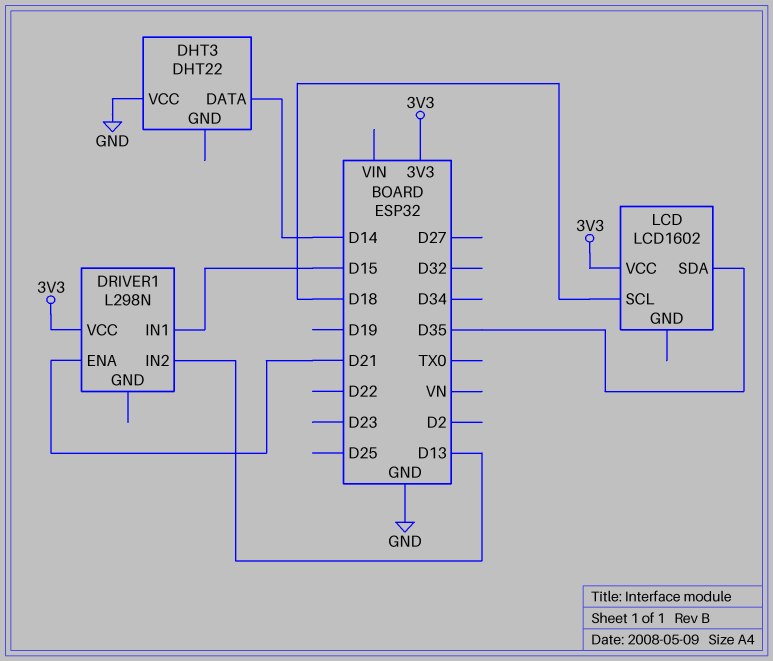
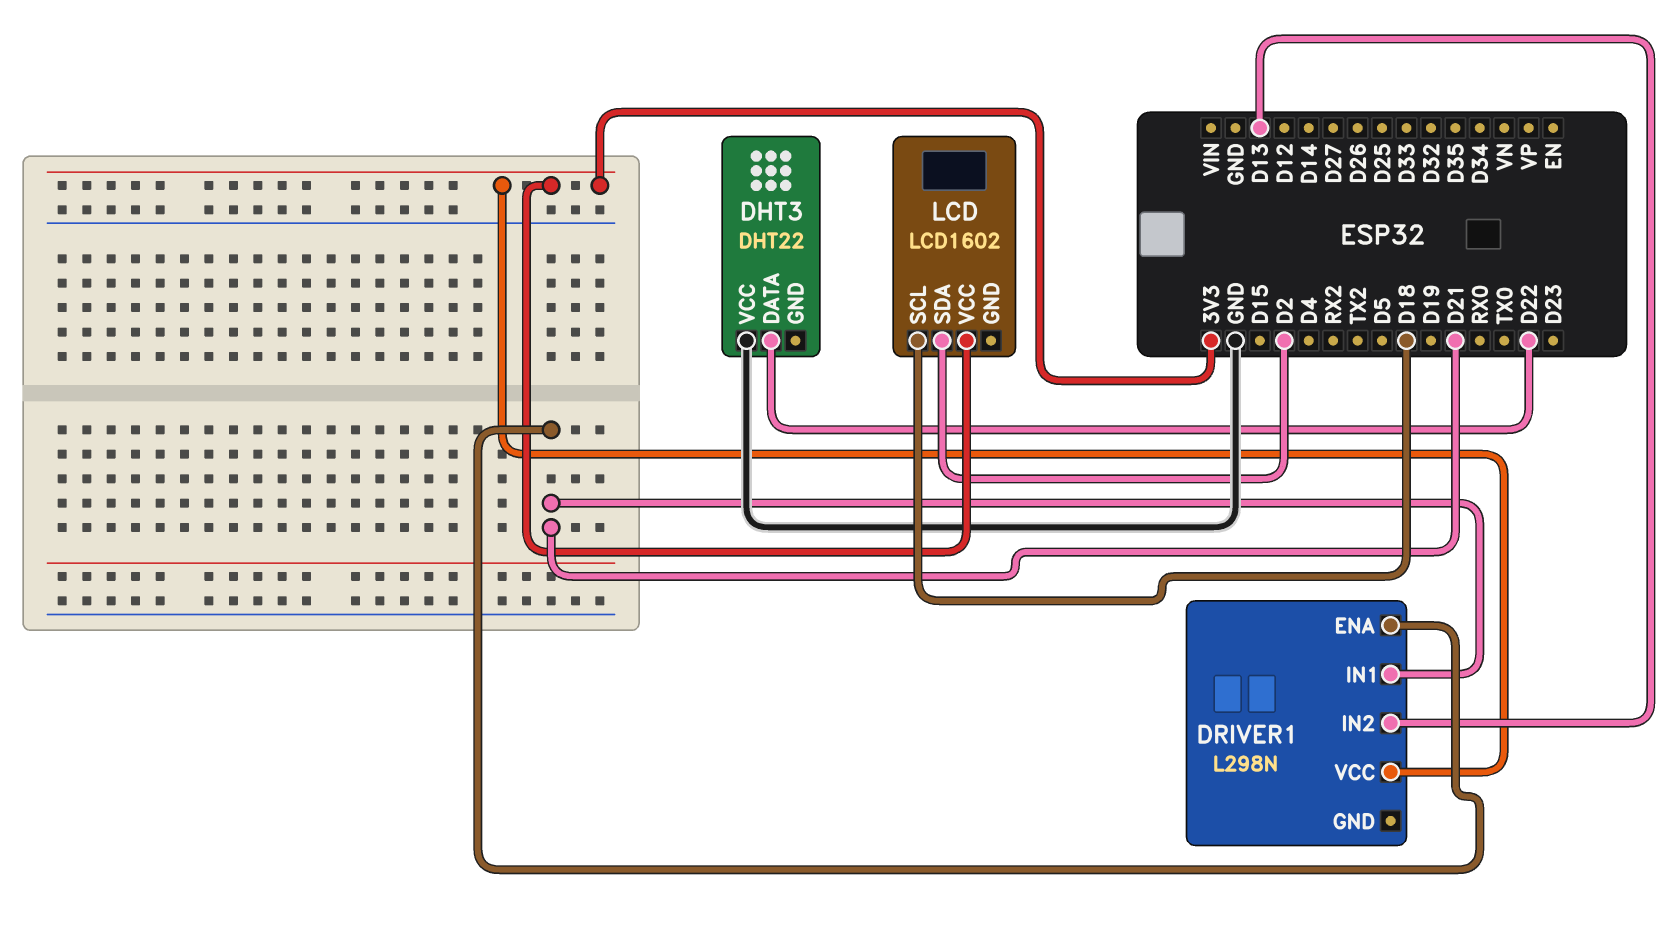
DHT3 pin DATA: D14 -> D22
DRIVER1 pin IN1: D15 -> D21
LCD pin SDA: D35 -> D2

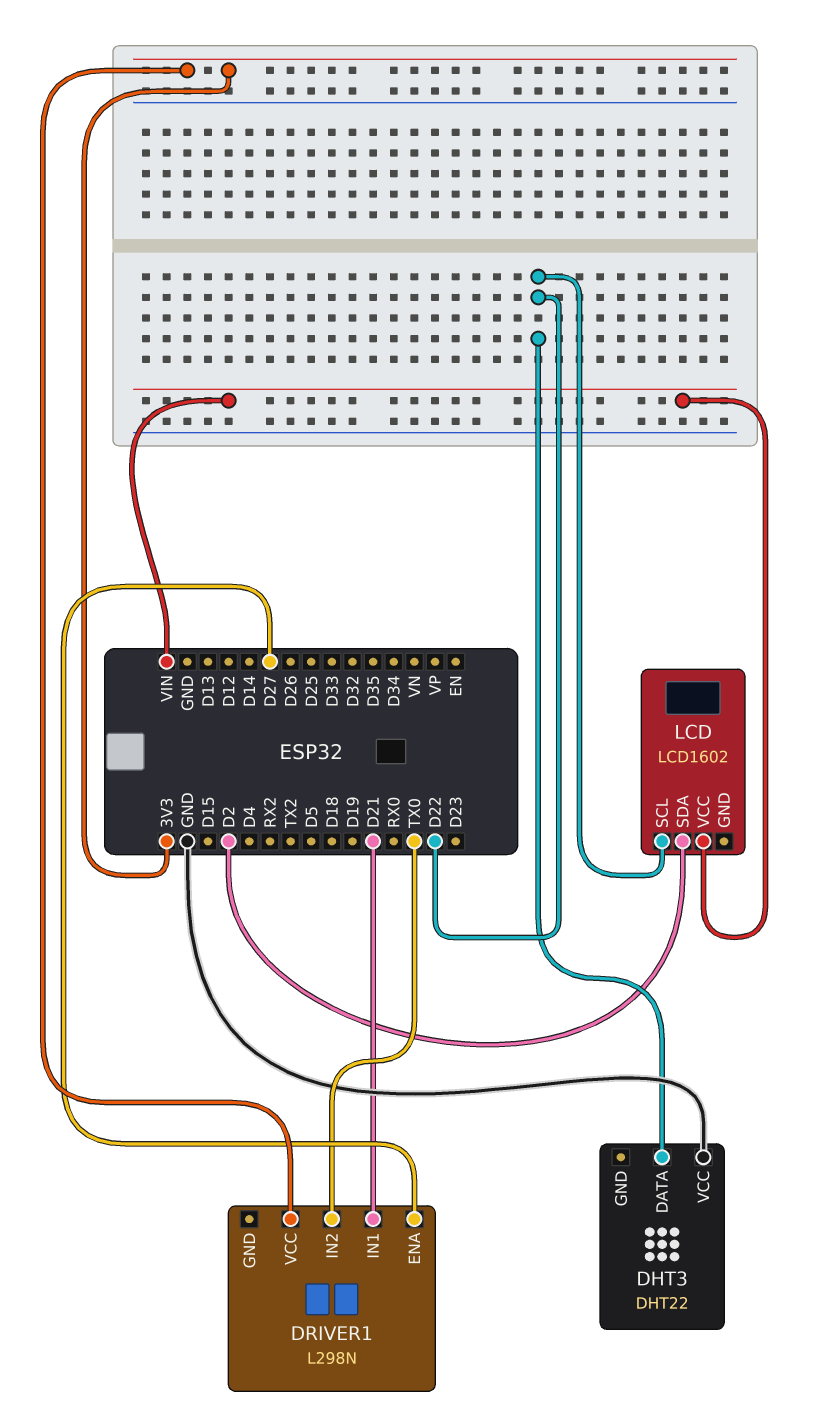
DRIVER1 pin ENA: D21 -> D27
DRIVER1 pin IN2: D13 -> TX0
LCD pin SCL: D18 -> D22
LCD pin VCC: 3V3 -> VIN

